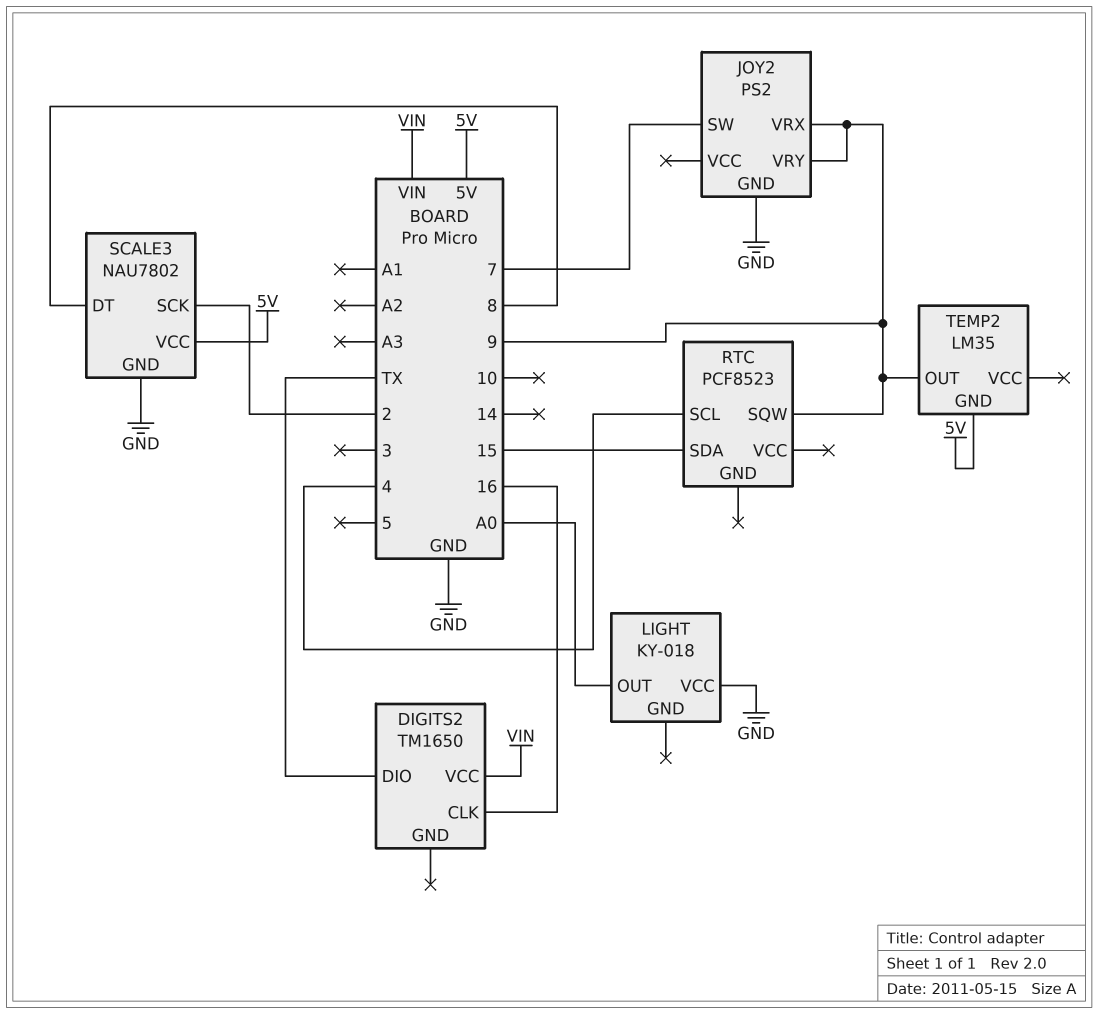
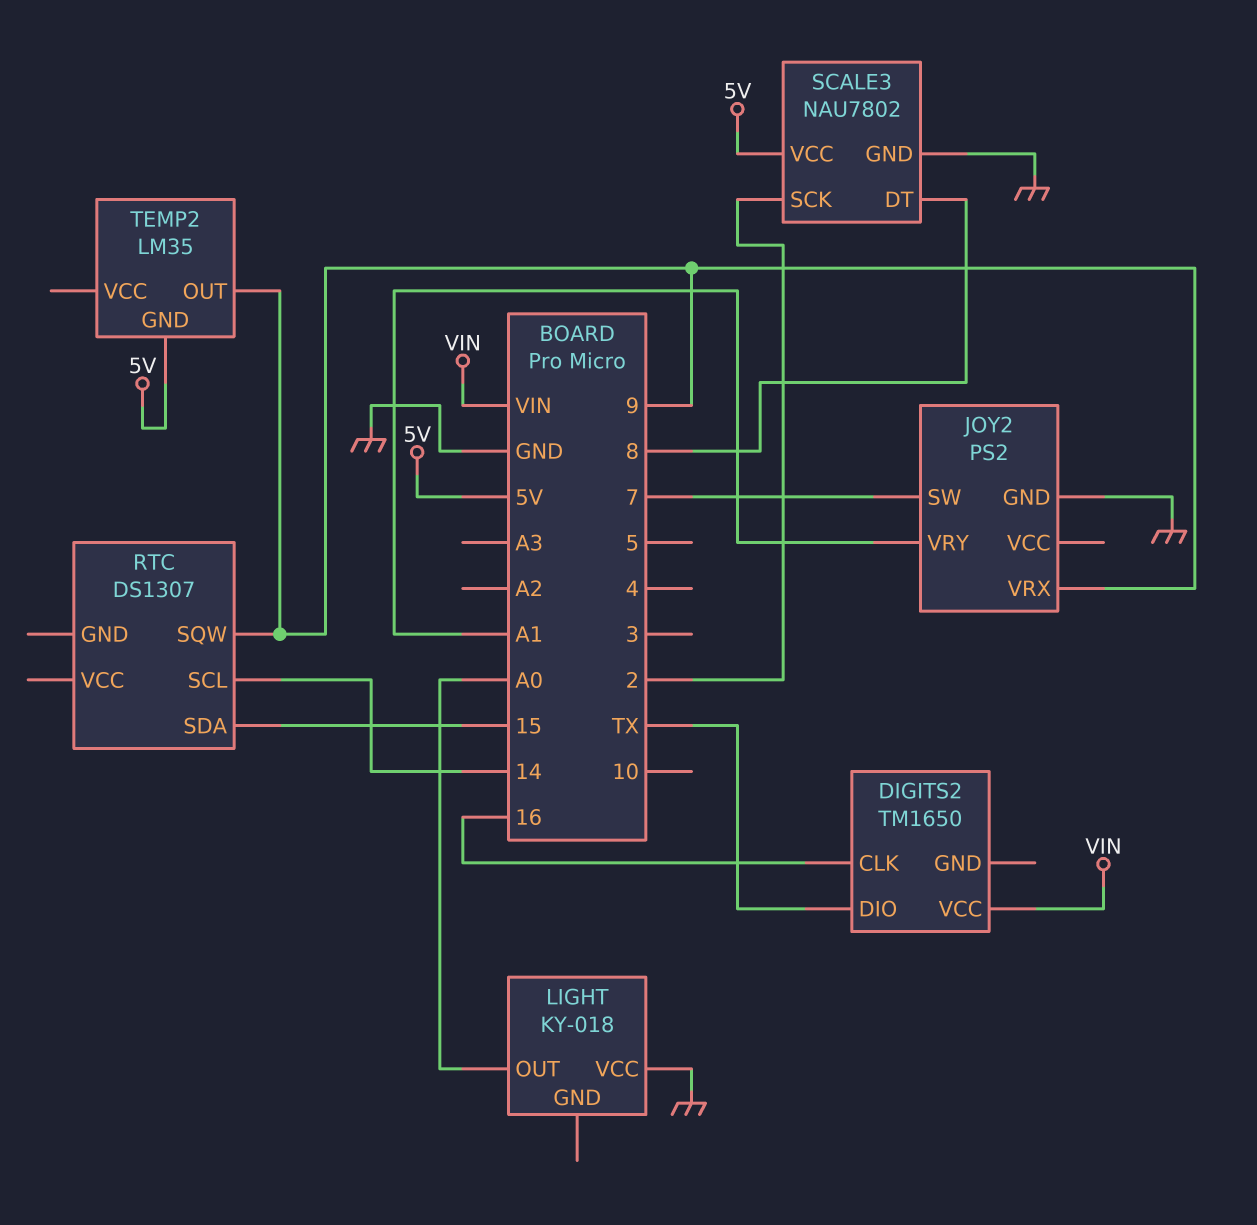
JOY2 pin VRY: 9 -> A1
RTC: PCF8523 -> DS1307
RTC pin SCL: 4 -> 14

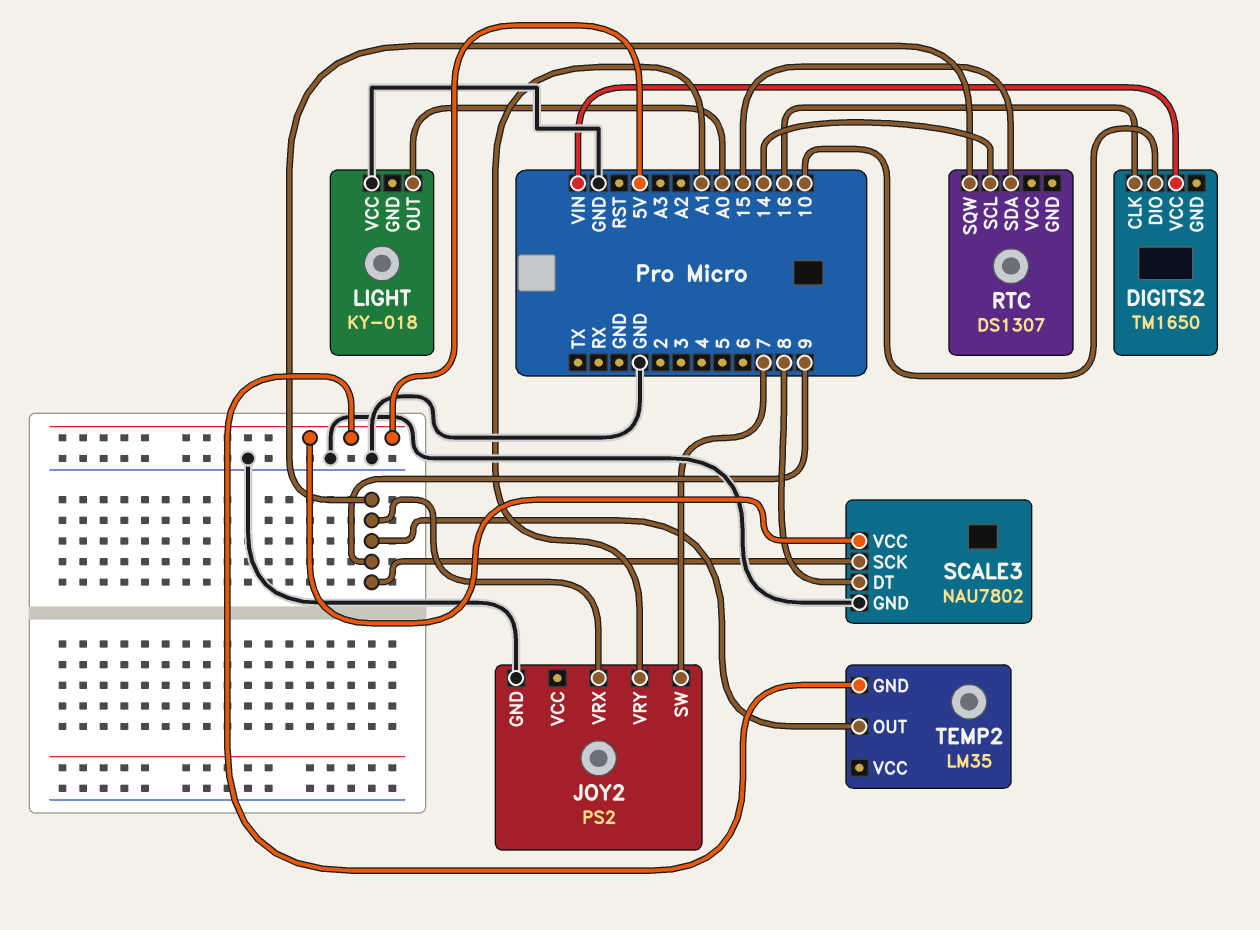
DIGITS2 pin DIO: TX -> 10
SCALE3 pin SCK: 2 -> 9

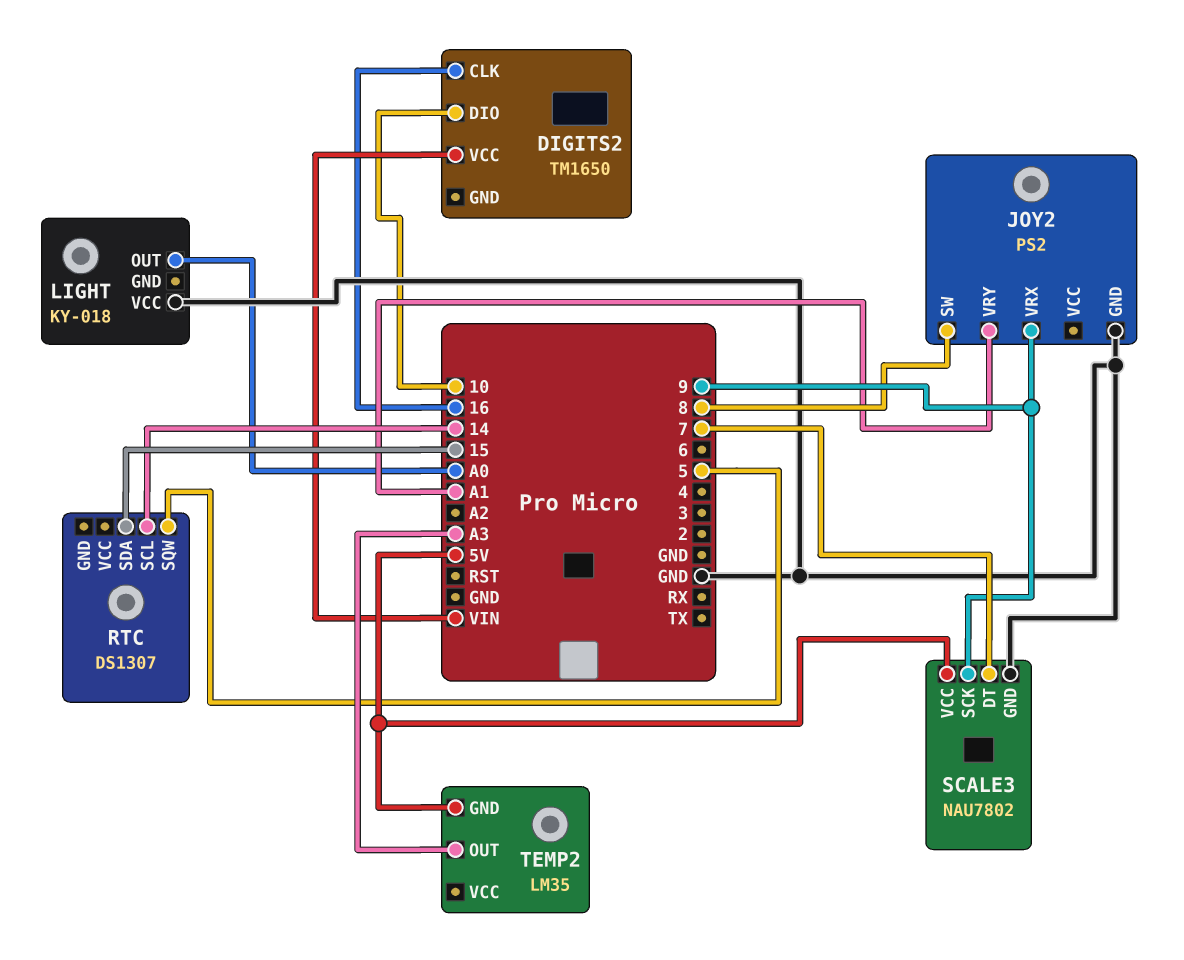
JOY2 pin SW: 7 -> 8
RTC pin SQW: 9 -> 5
SCALE3 pin DT: 8 -> 7
TEMP2 pin OUT: 9 -> A3

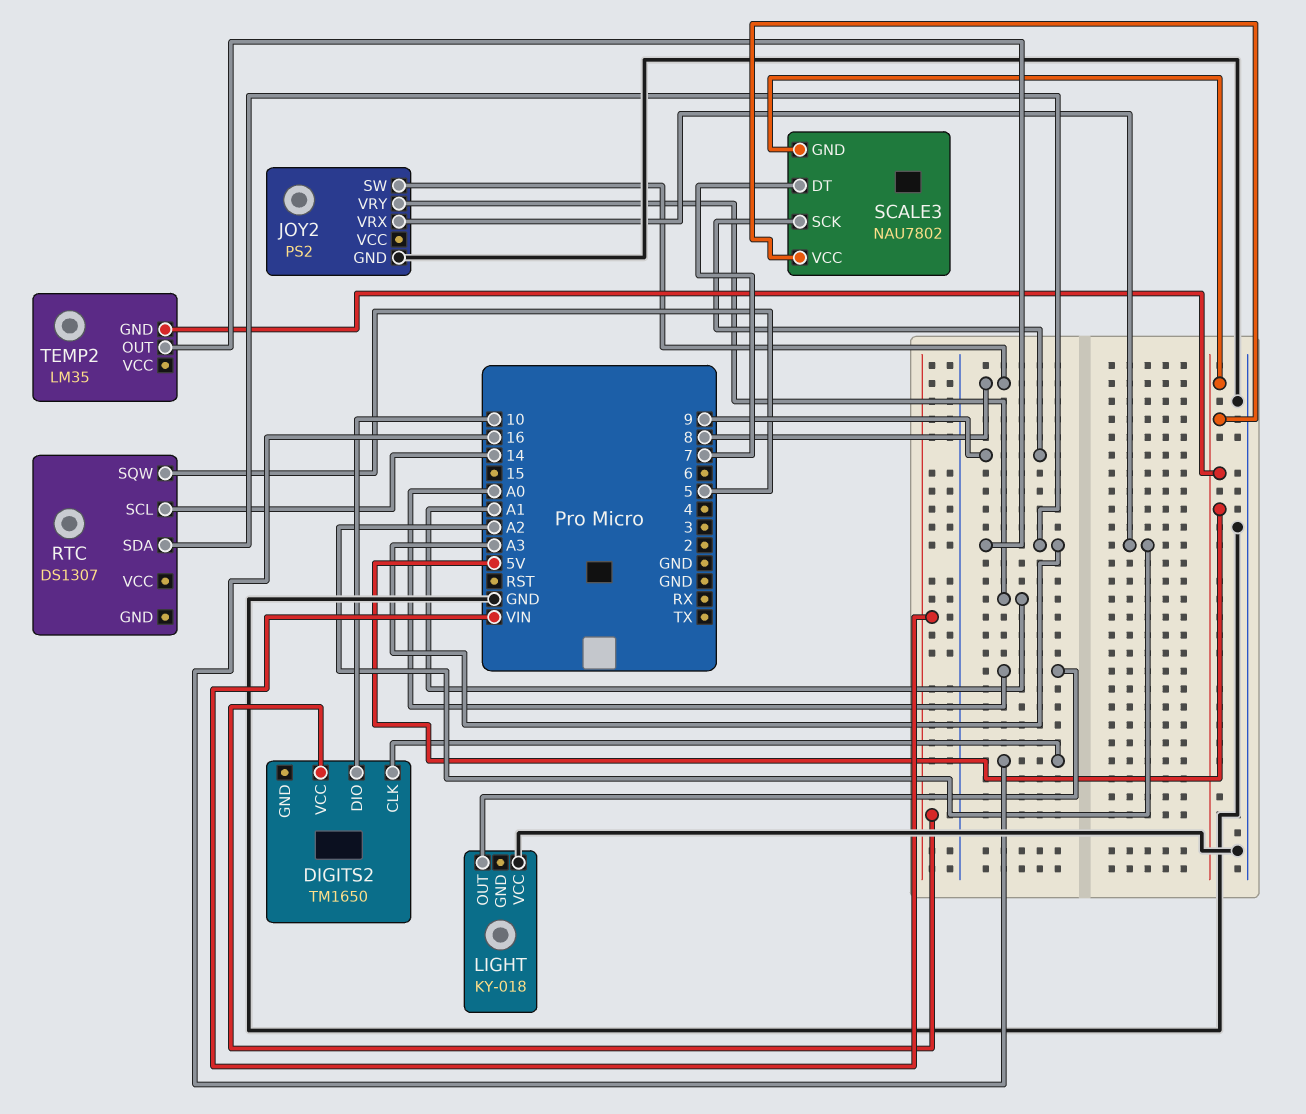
JOY2 pin VRX: 9 -> A2
RTC pin SDA: 15 -> A3
SCALE3 pin GND: GND -> 5V

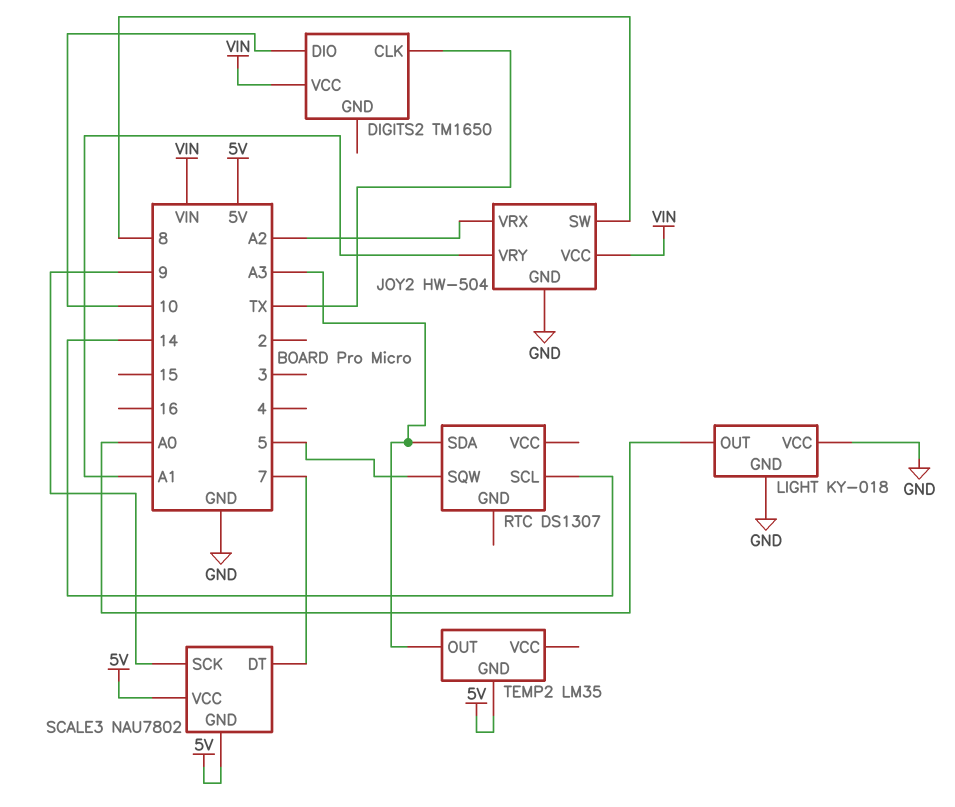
DIGITS2 pin CLK: 16 -> TX
JOY2: PS2 -> HW-504
JOY2 pin VCC: none -> VIN
LIGHT pin GND: none -> GND

